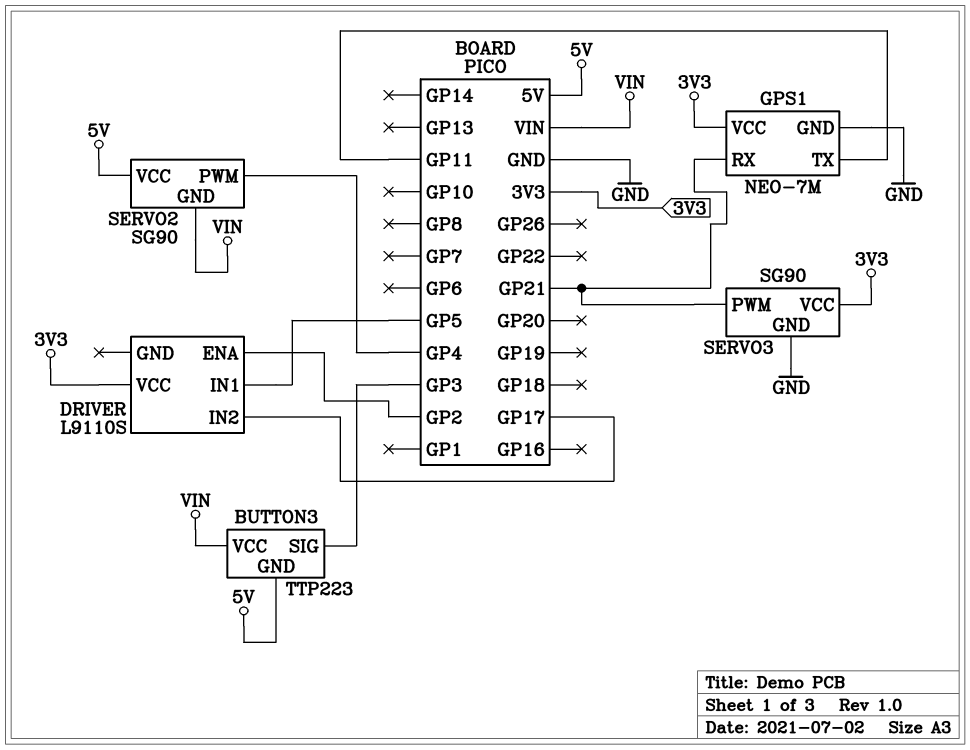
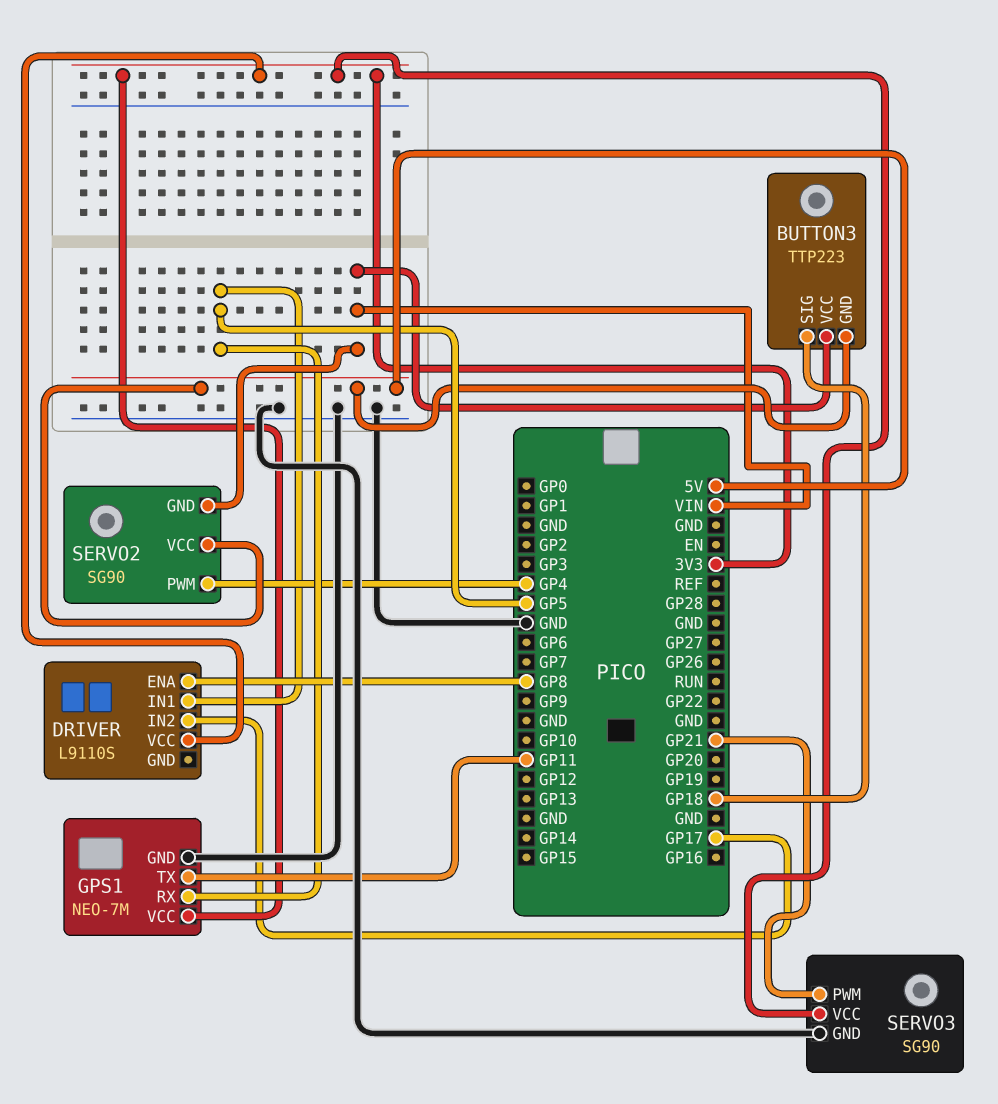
BUTTON3 pin SIG: GP3 -> GP18
DRIVER pin ENA: GP2 -> GP8
GPS1 pin RX: GP21 -> GP5

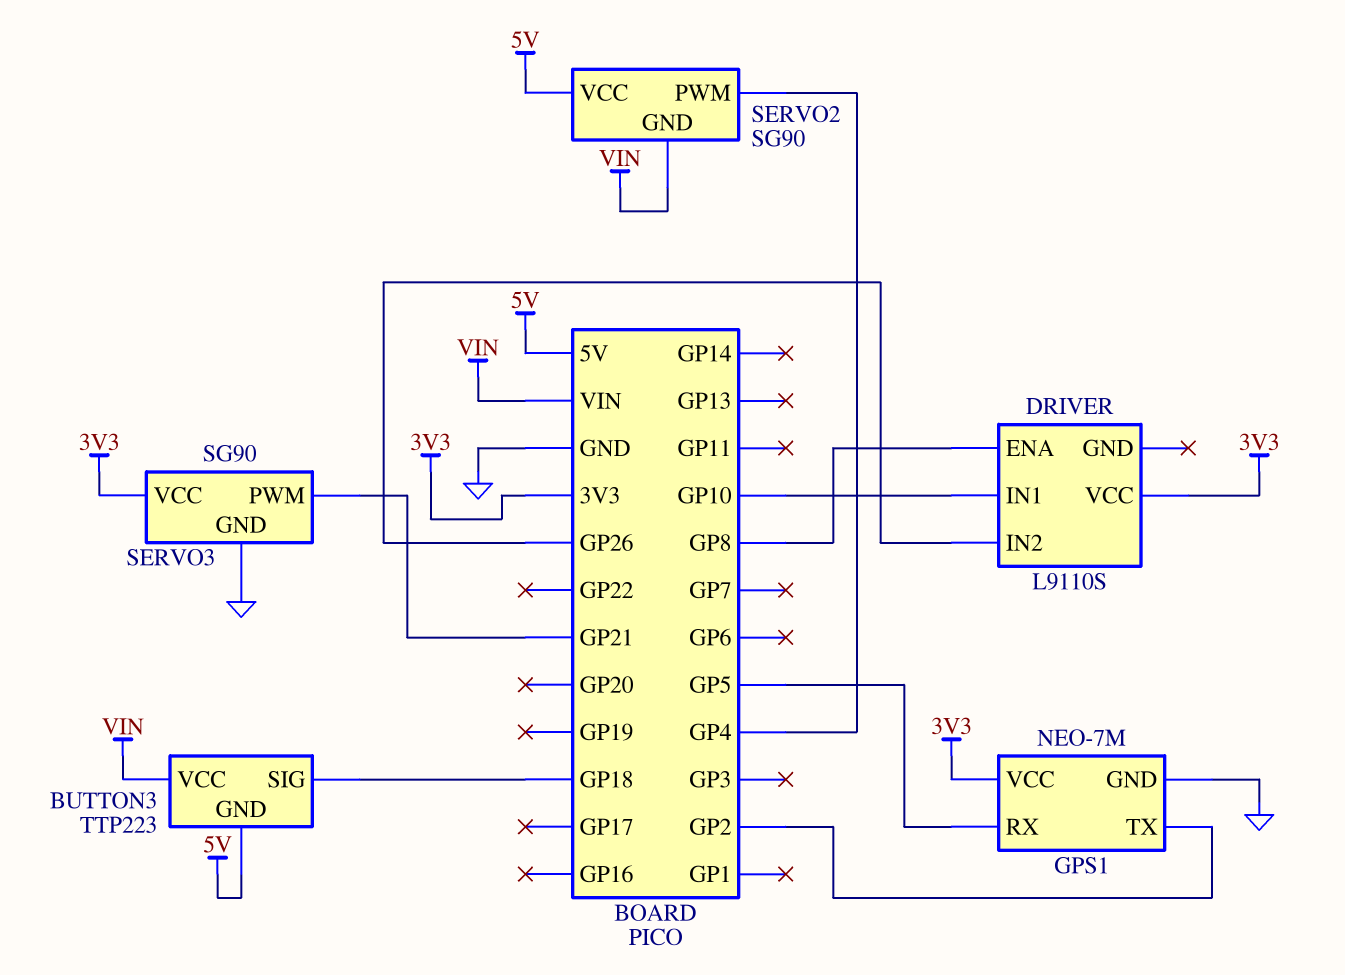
DRIVER pin IN1: GP5 -> GP10
DRIVER pin IN2: GP17 -> GP26
GPS1 pin TX: GP11 -> GP2

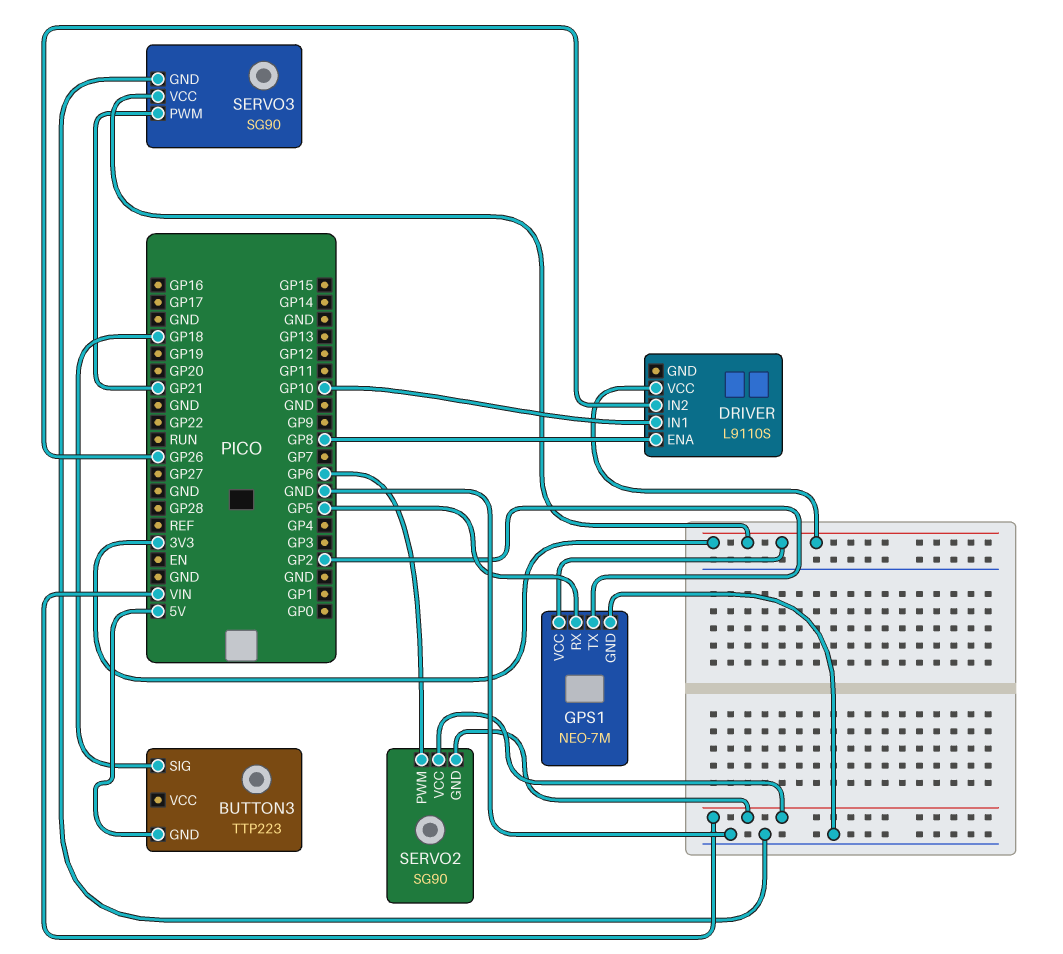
BUTTON3 pin VCC: VIN -> none
SERVO2 pin PWM: GP4 -> GP6
SERVO2 pin VCC: 5V -> VIN

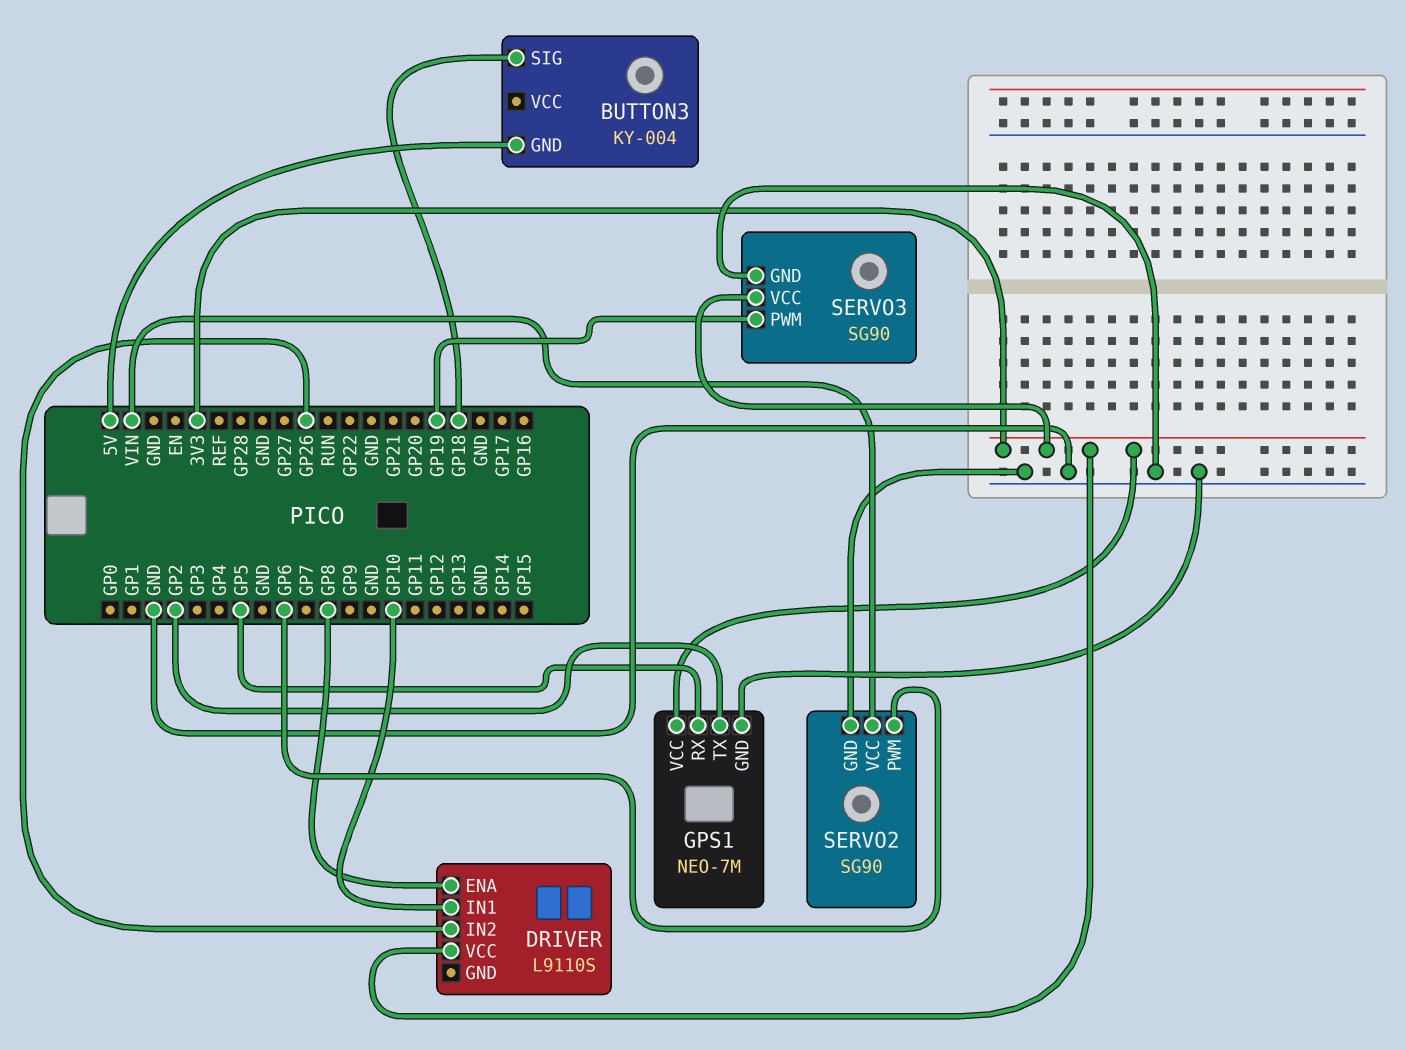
BUTTON3: TTP223 -> KY-004
SERVO2 pin GND: VIN -> GND
SERVO3 pin PWM: GP21 -> GP19

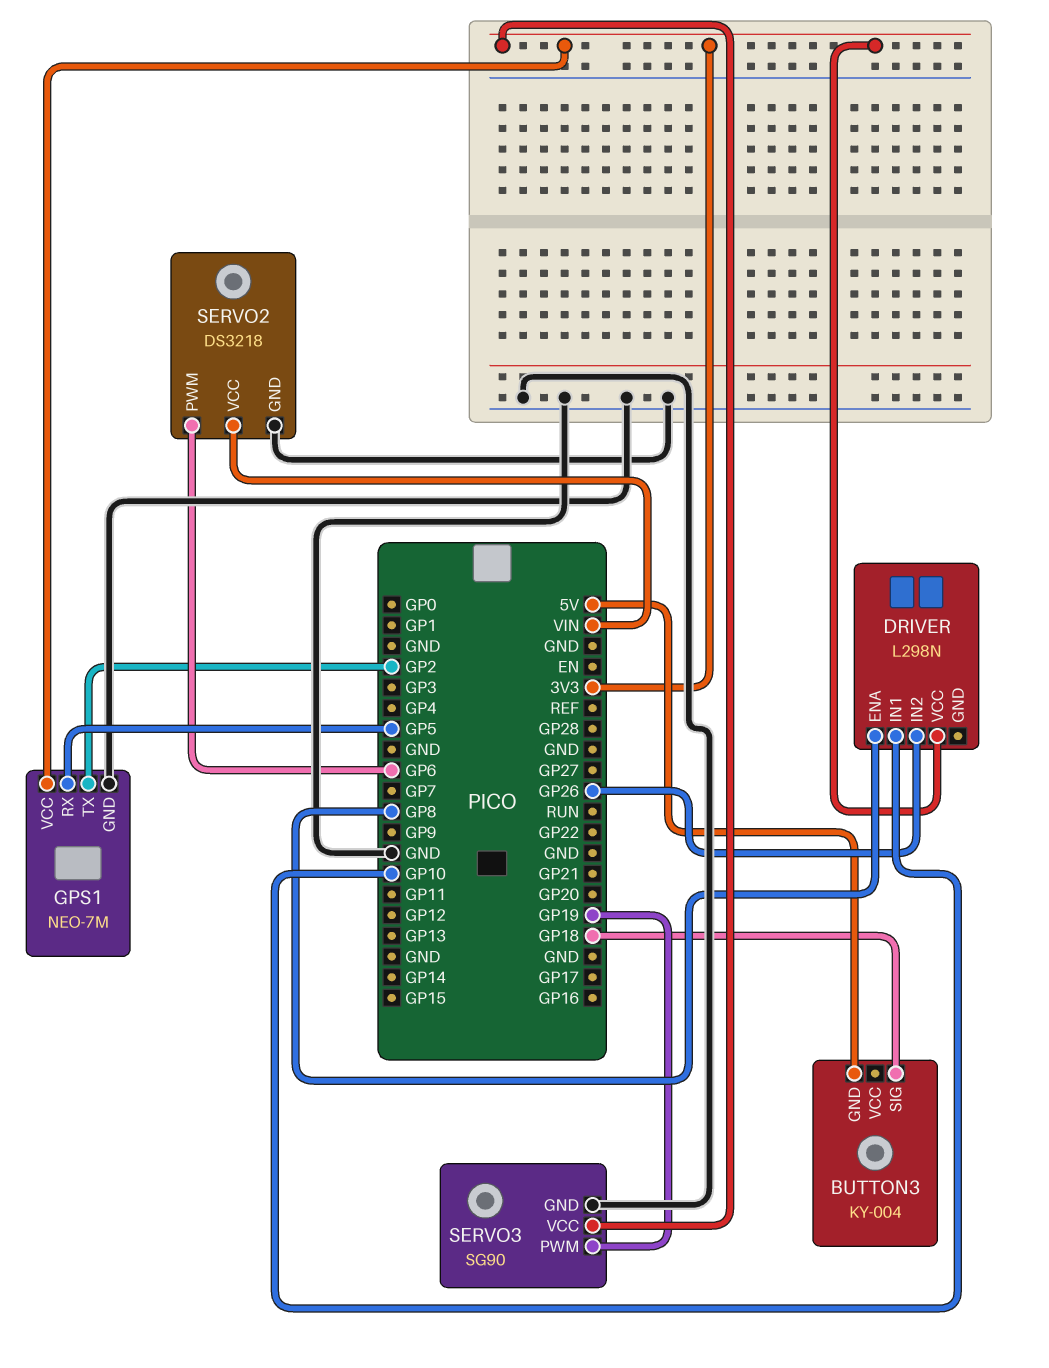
DRIVER: L9110S -> L298N
SERVO2: SG90 -> DS3218

